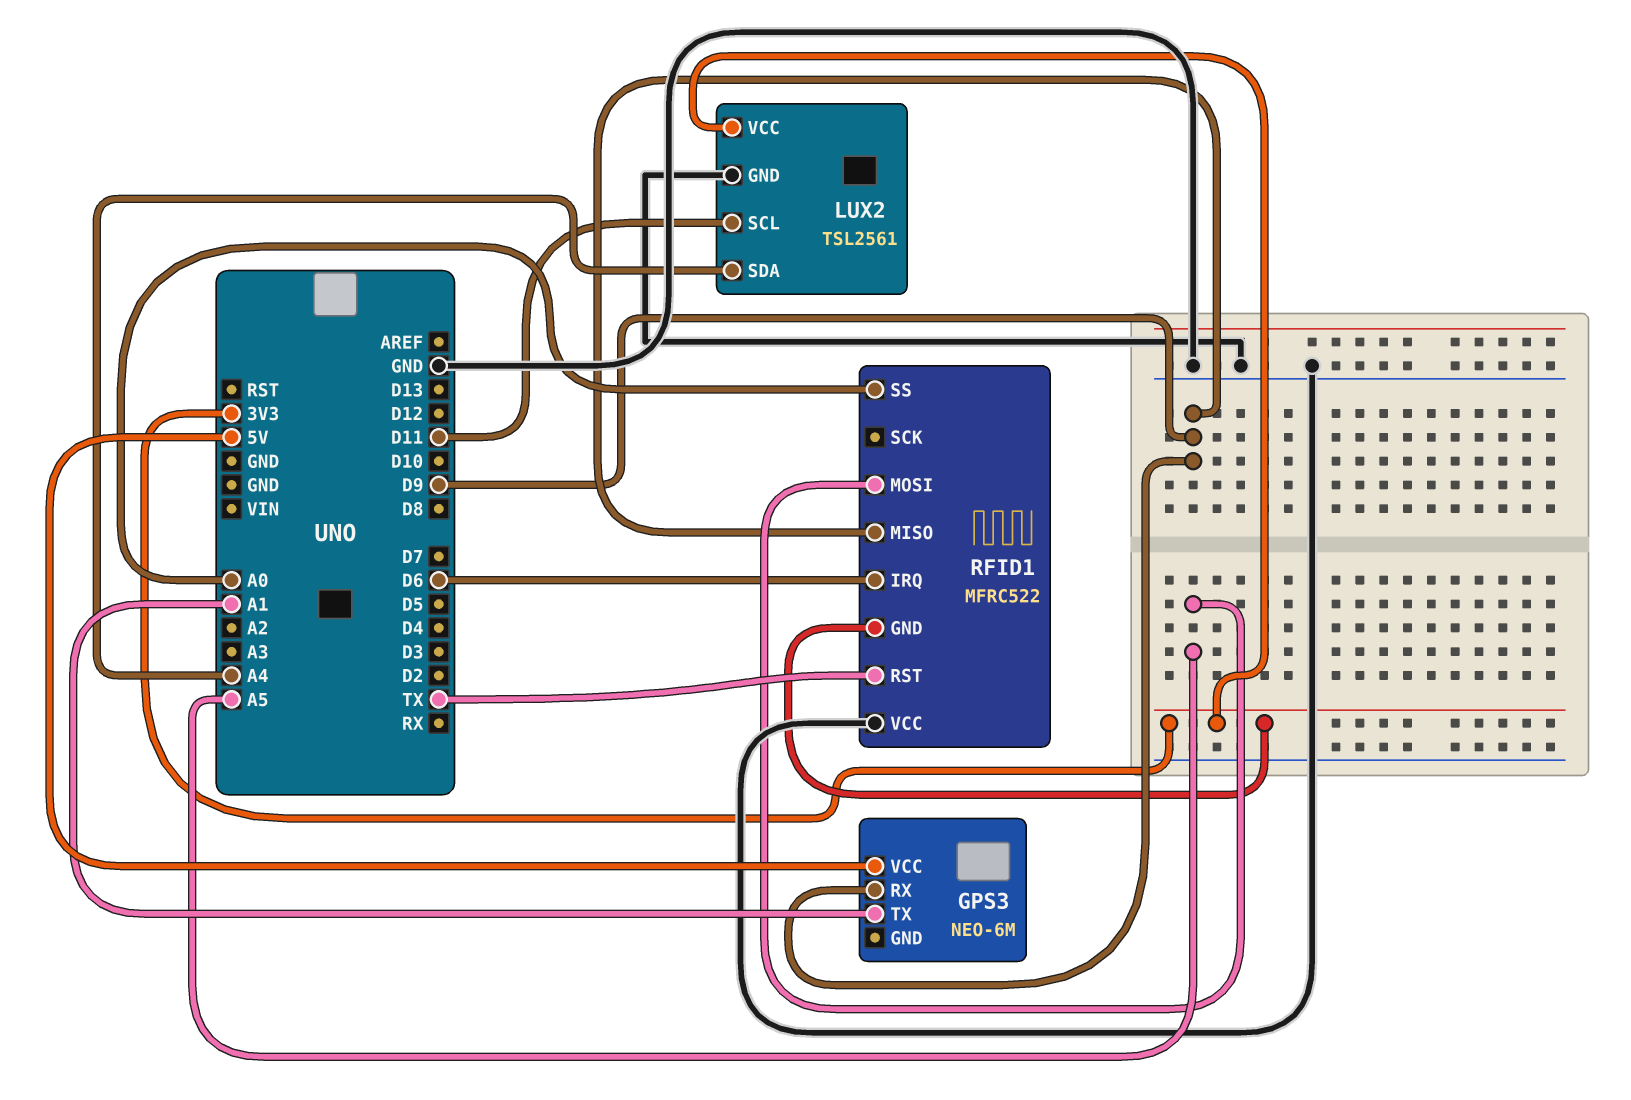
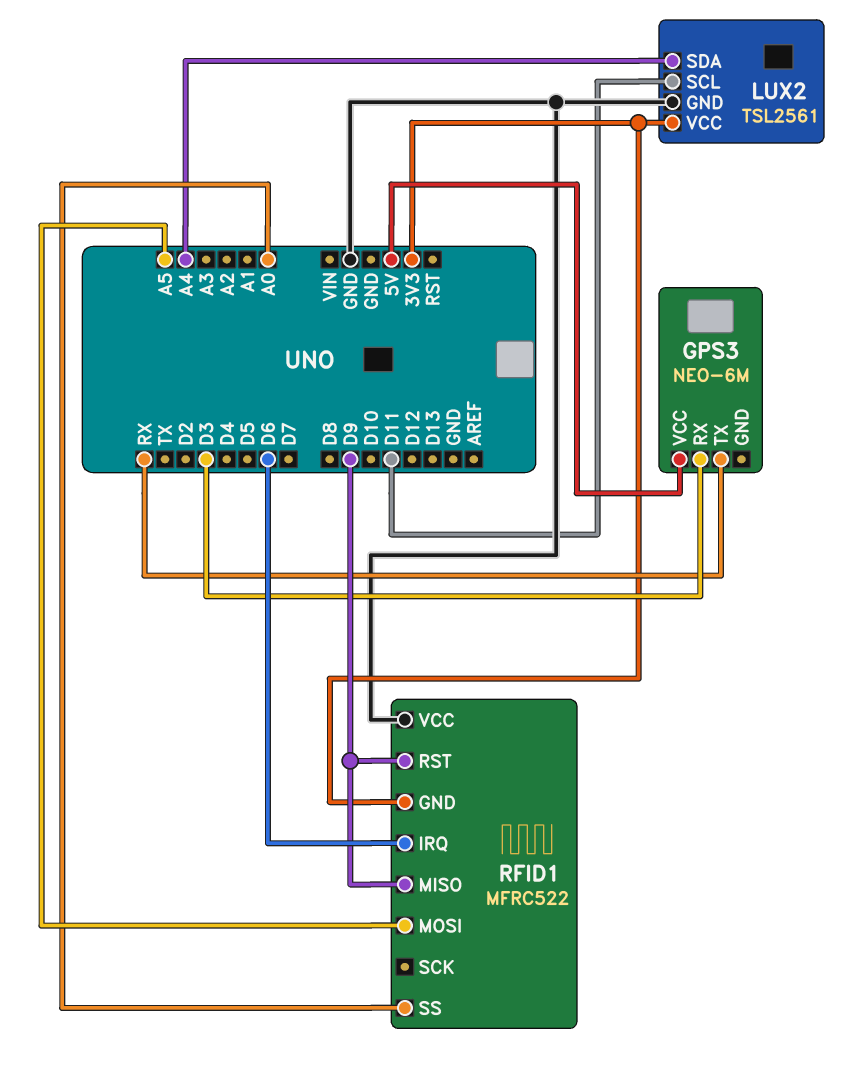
GPS3 pin RX: D9 -> D3
GPS3 pin TX: A1 -> RX
RFID1 pin RST: TX -> D9

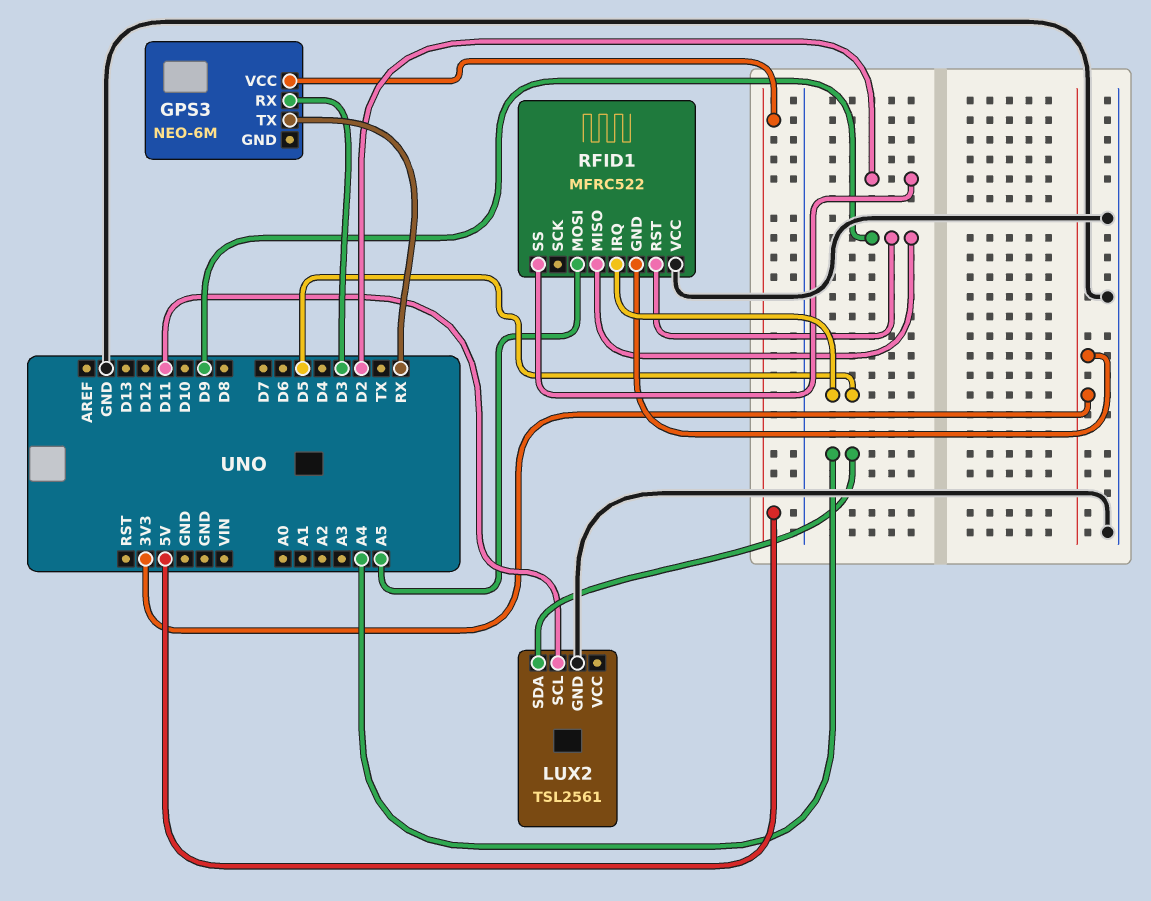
LUX2 pin VCC: 3V3 -> none
RFID1 pin IRQ: D6 -> D5
RFID1 pin SS: A0 -> D2

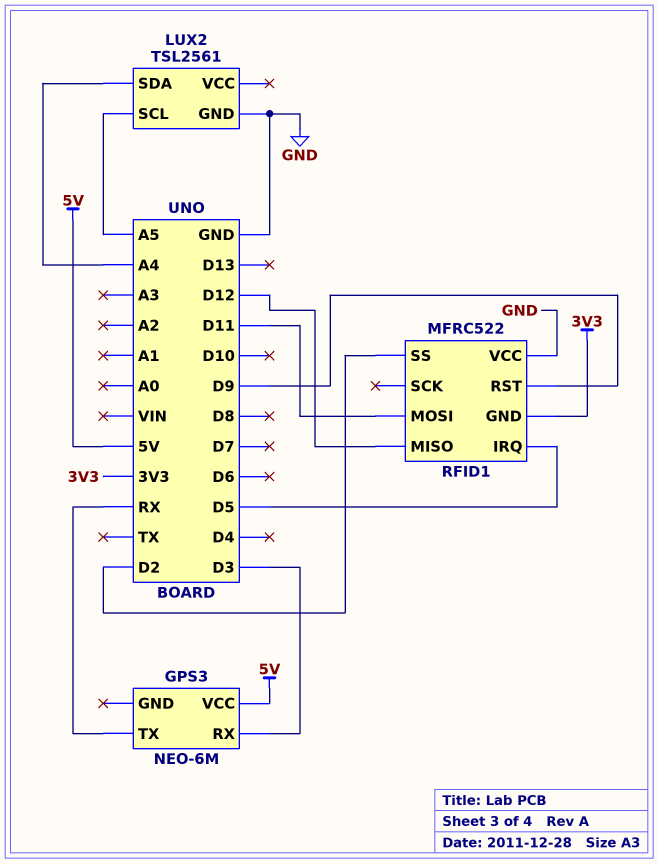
LUX2 pin SCL: D11 -> A5
RFID1 pin MISO: D9 -> D12
RFID1 pin MOSI: A5 -> D11

